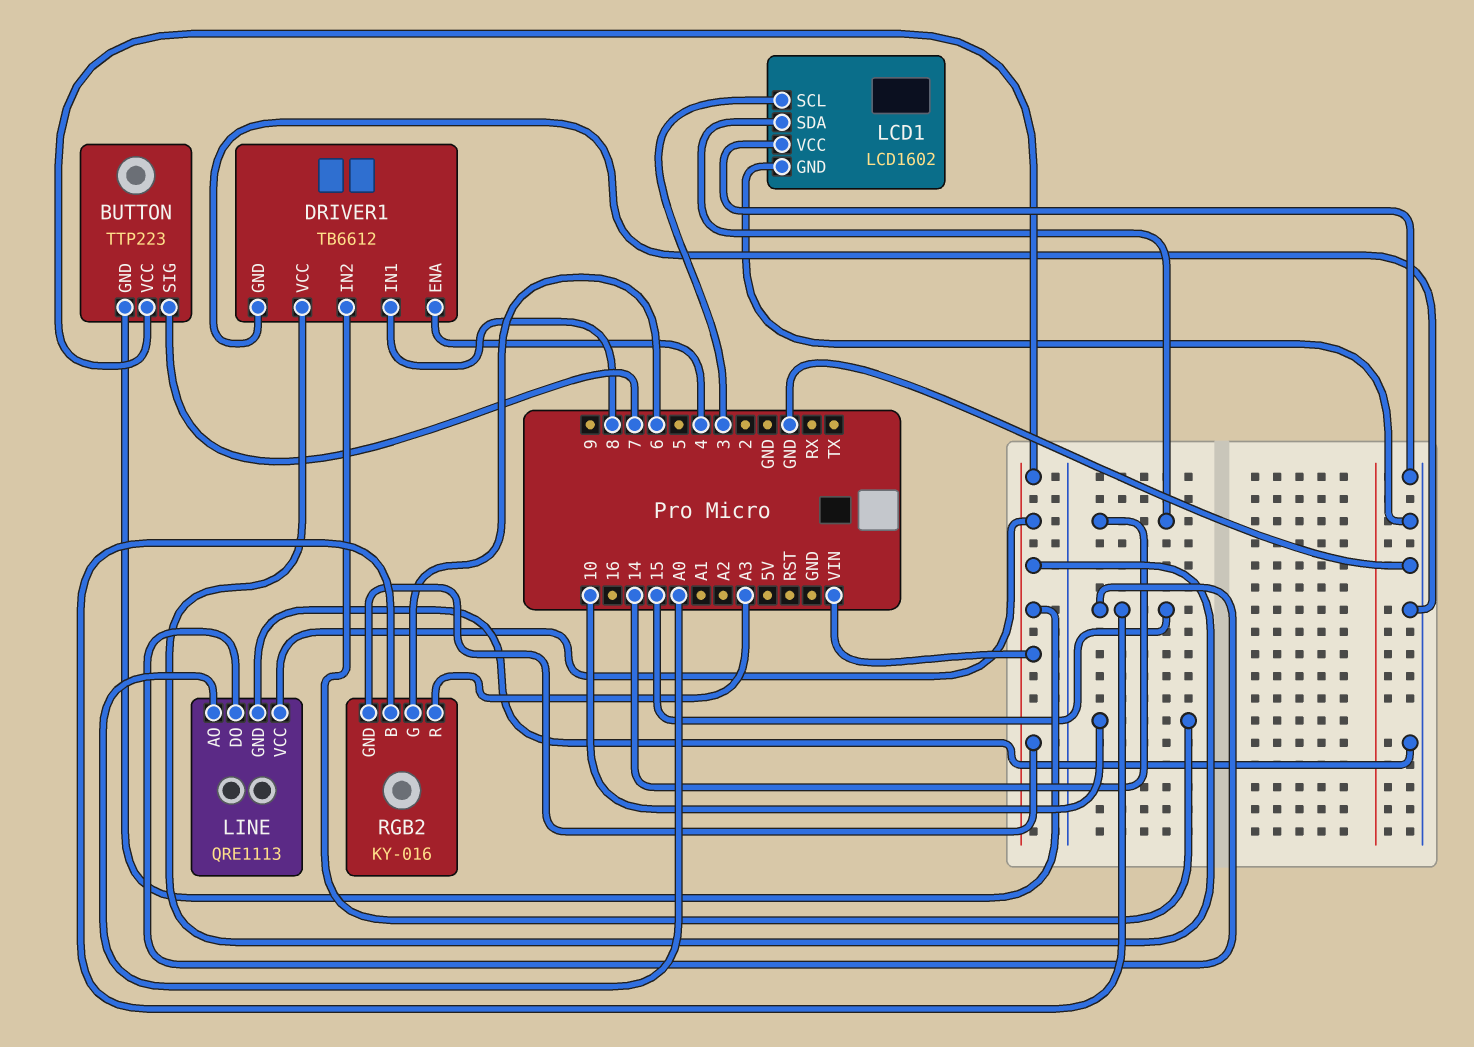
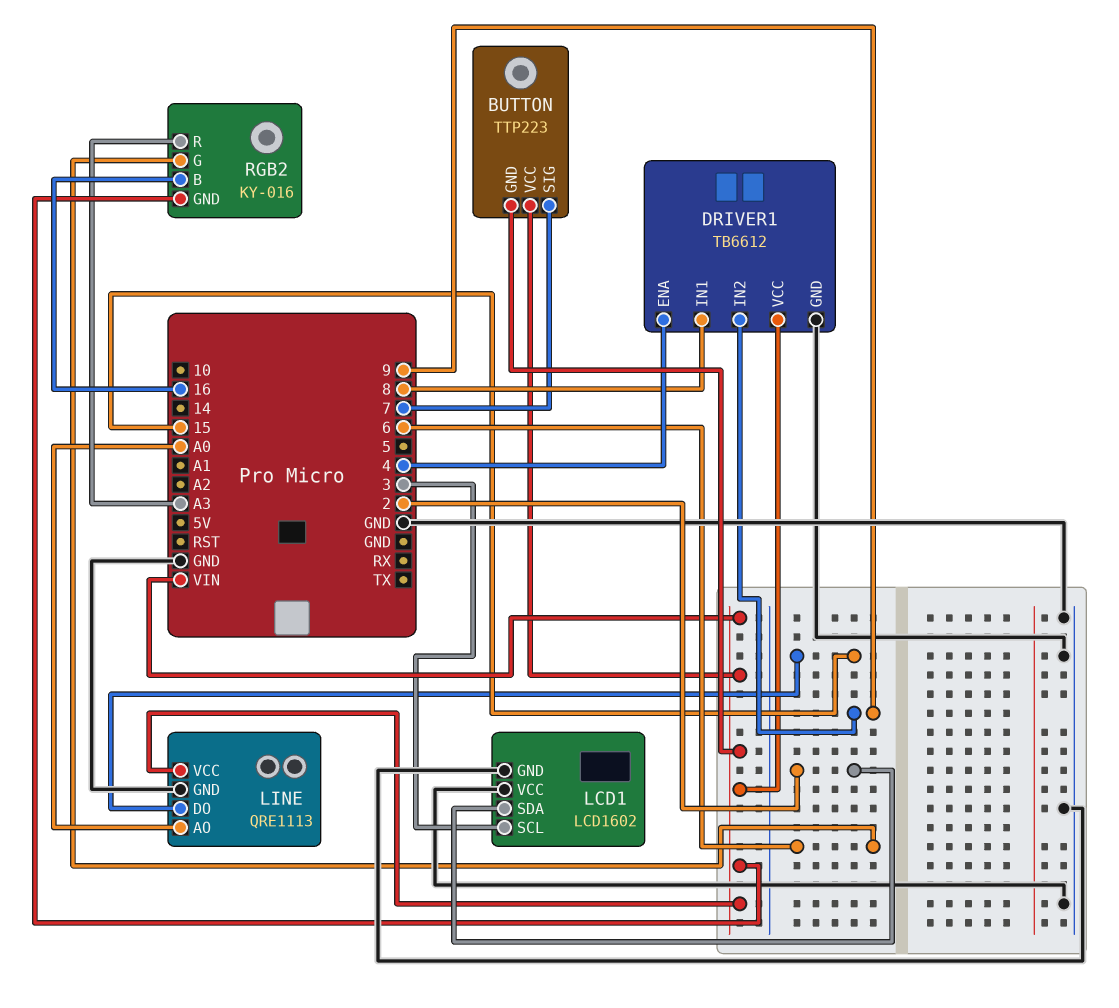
DRIVER1 pin IN2: 10 -> 9
LCD1 pin SDA: 14 -> 2
RGB2 pin B: 15 -> 16

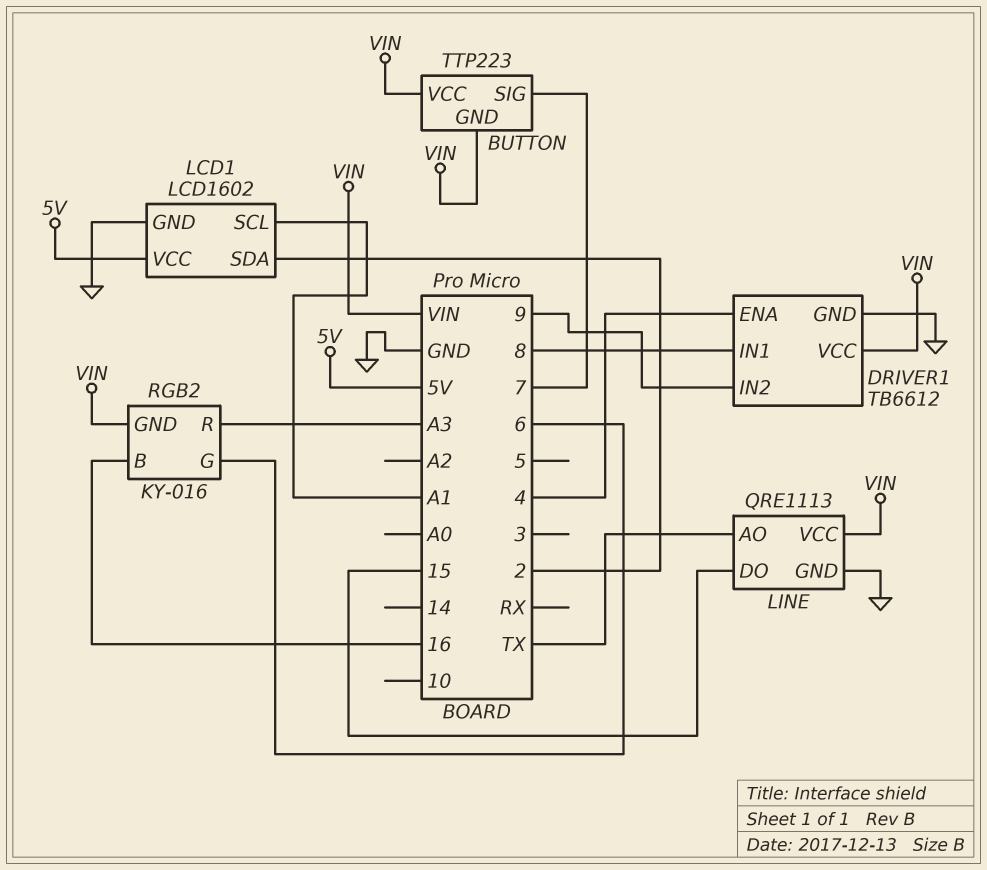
LCD1 pin SCL: 3 -> A1
LCD1 pin VCC: GND -> 5V
LINE pin AO: A0 -> TX

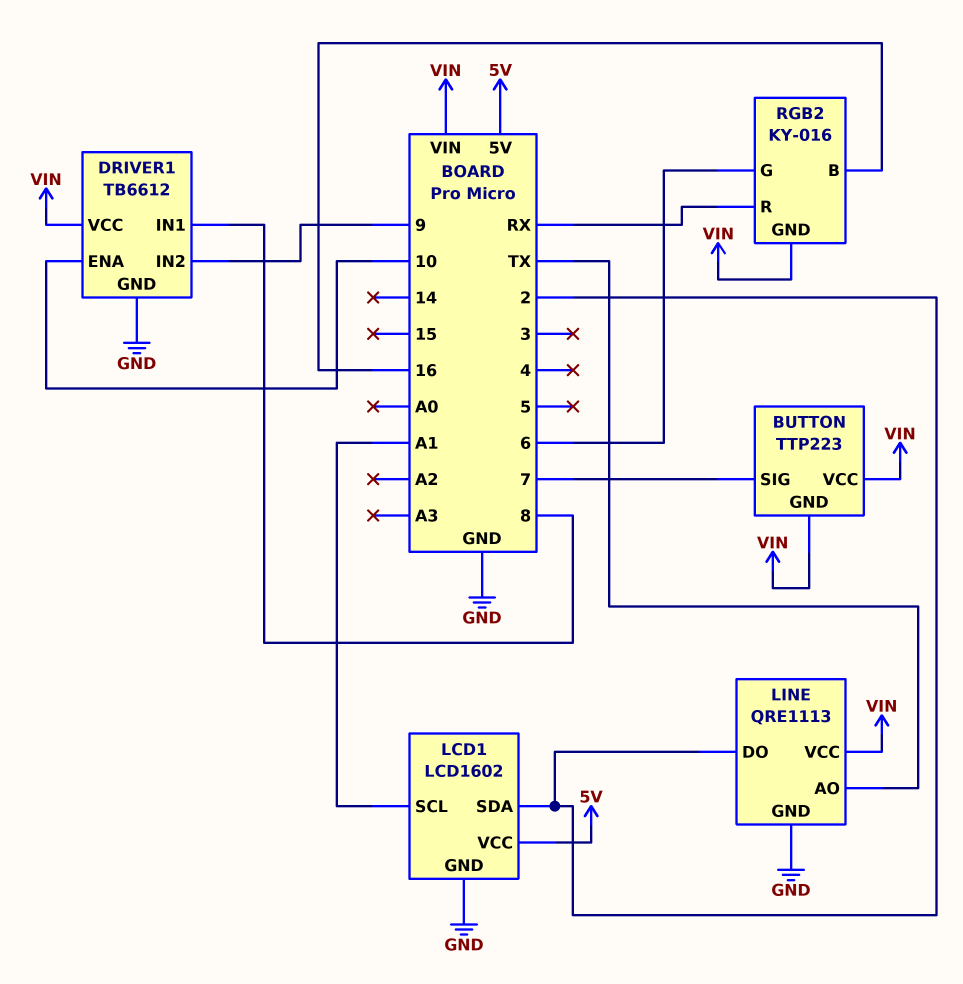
DRIVER1 pin ENA: 4 -> 10
LINE pin DO: 15 -> 2
RGB2 pin R: A3 -> RX

